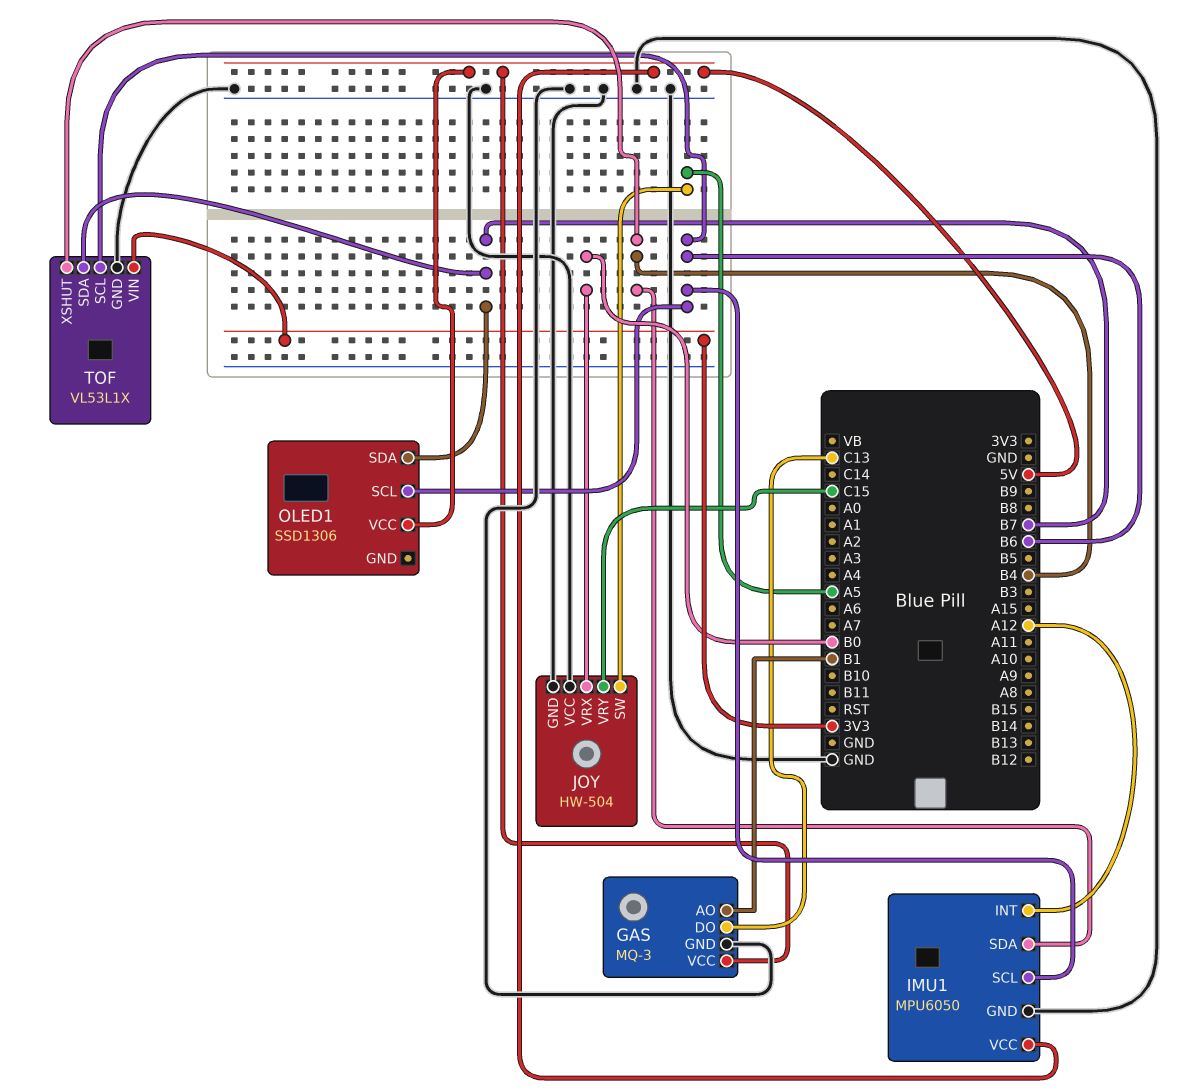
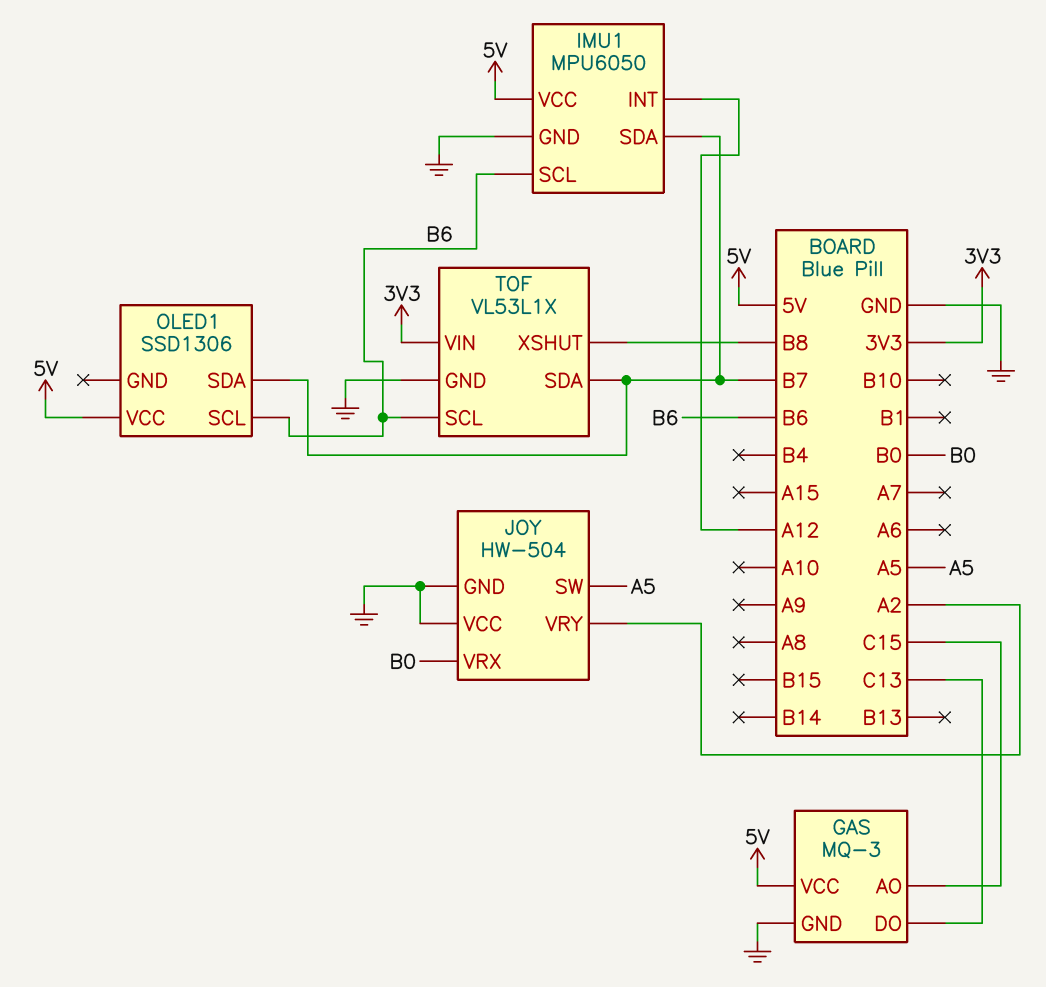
GAS pin AO: B1 -> C15
IMU1 pin SDA: B4 -> B7
JOY pin VRY: C15 -> A2
TOF pin XSHUT: B4 -> B8

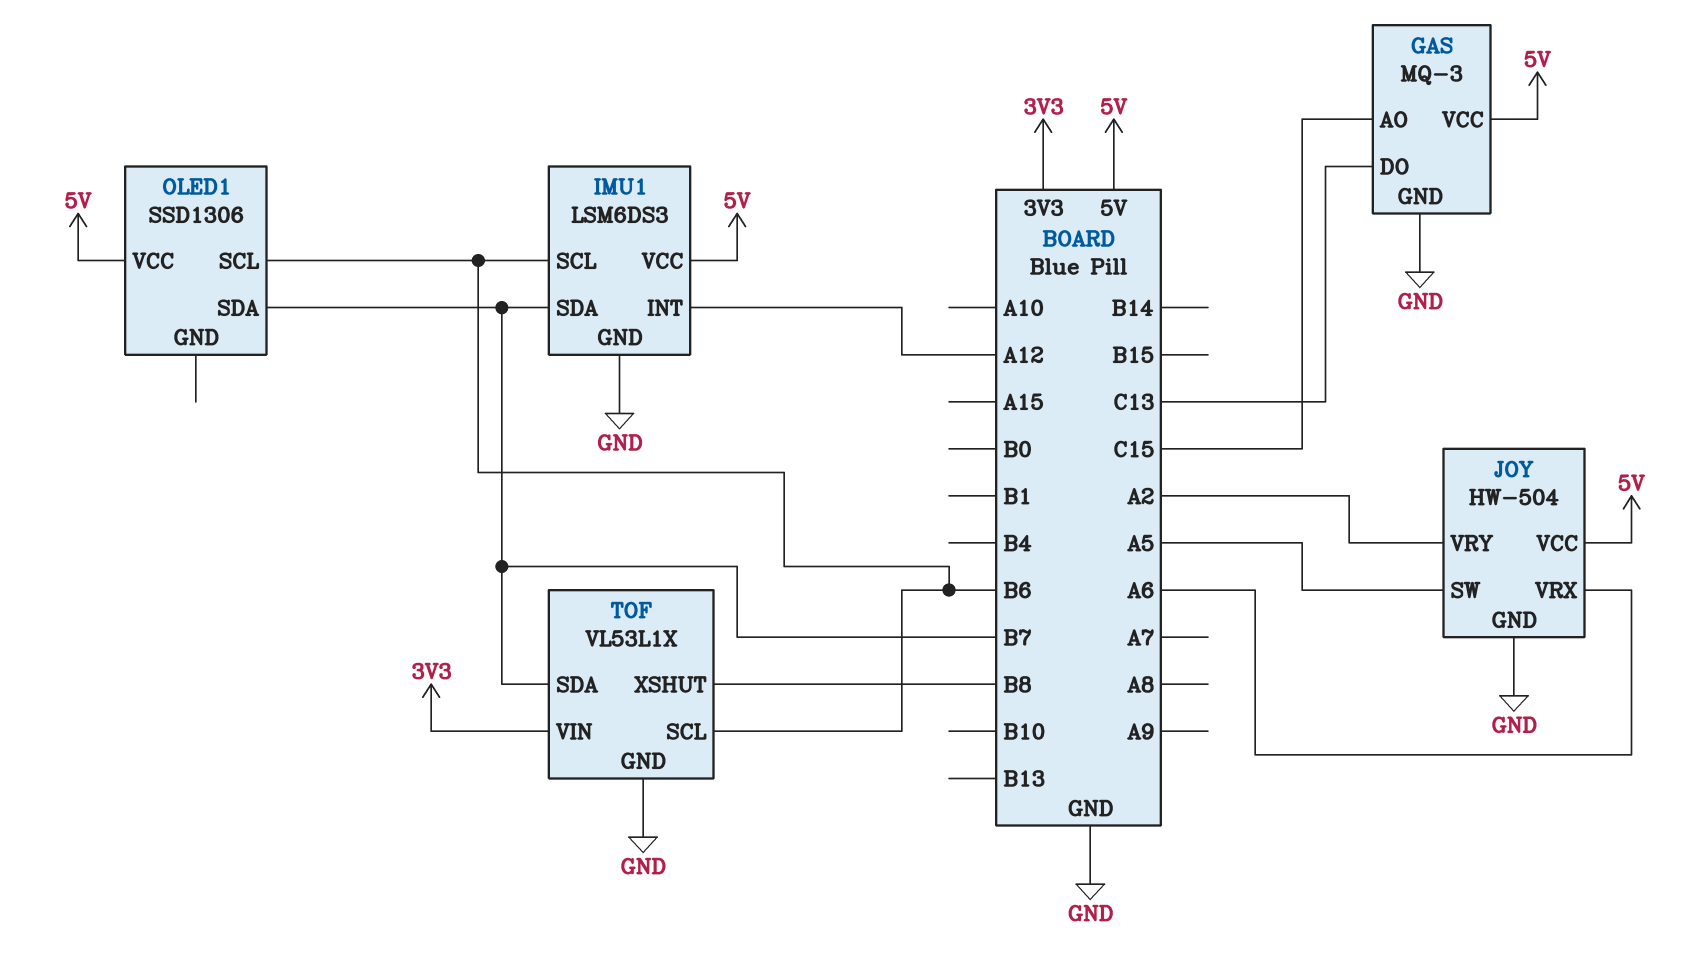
IMU1: MPU6050 -> LSM6DS3
JOY pin VCC: GND -> 5V
JOY pin VRX: B0 -> A6

